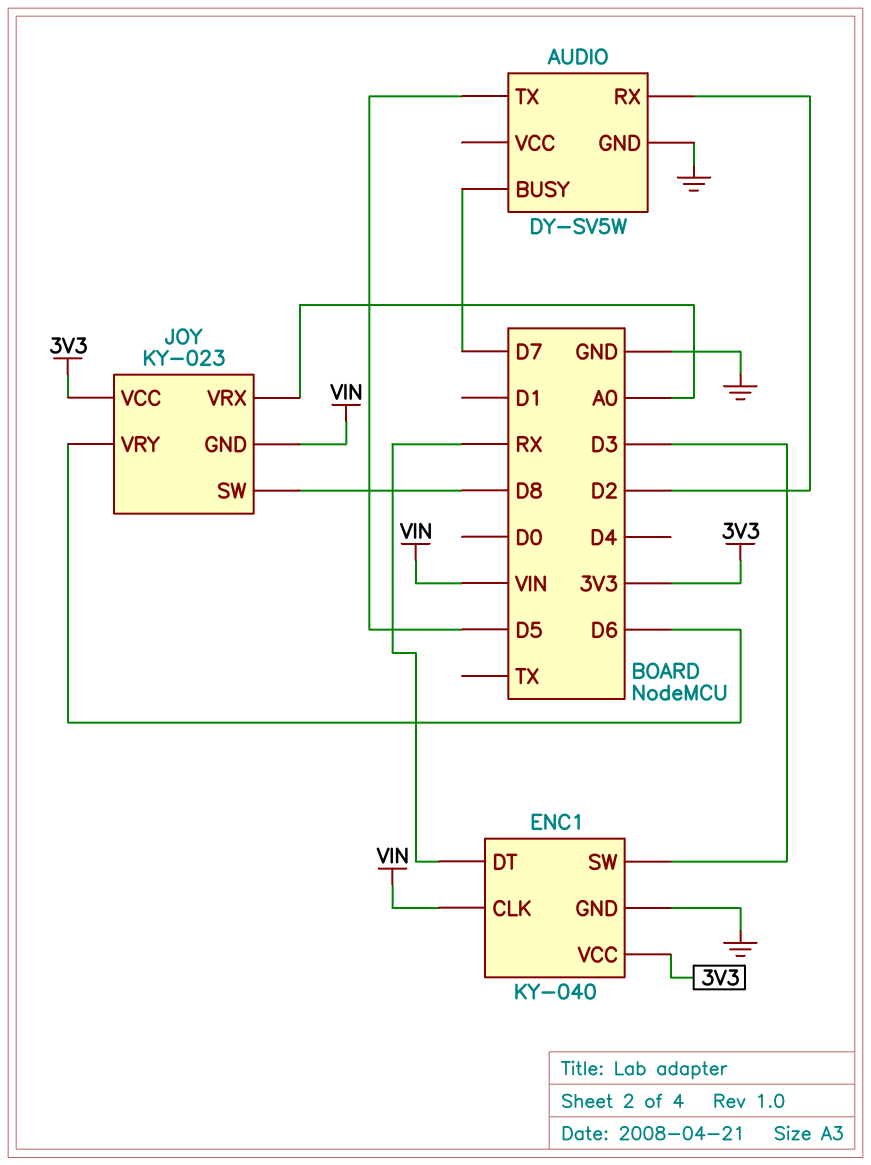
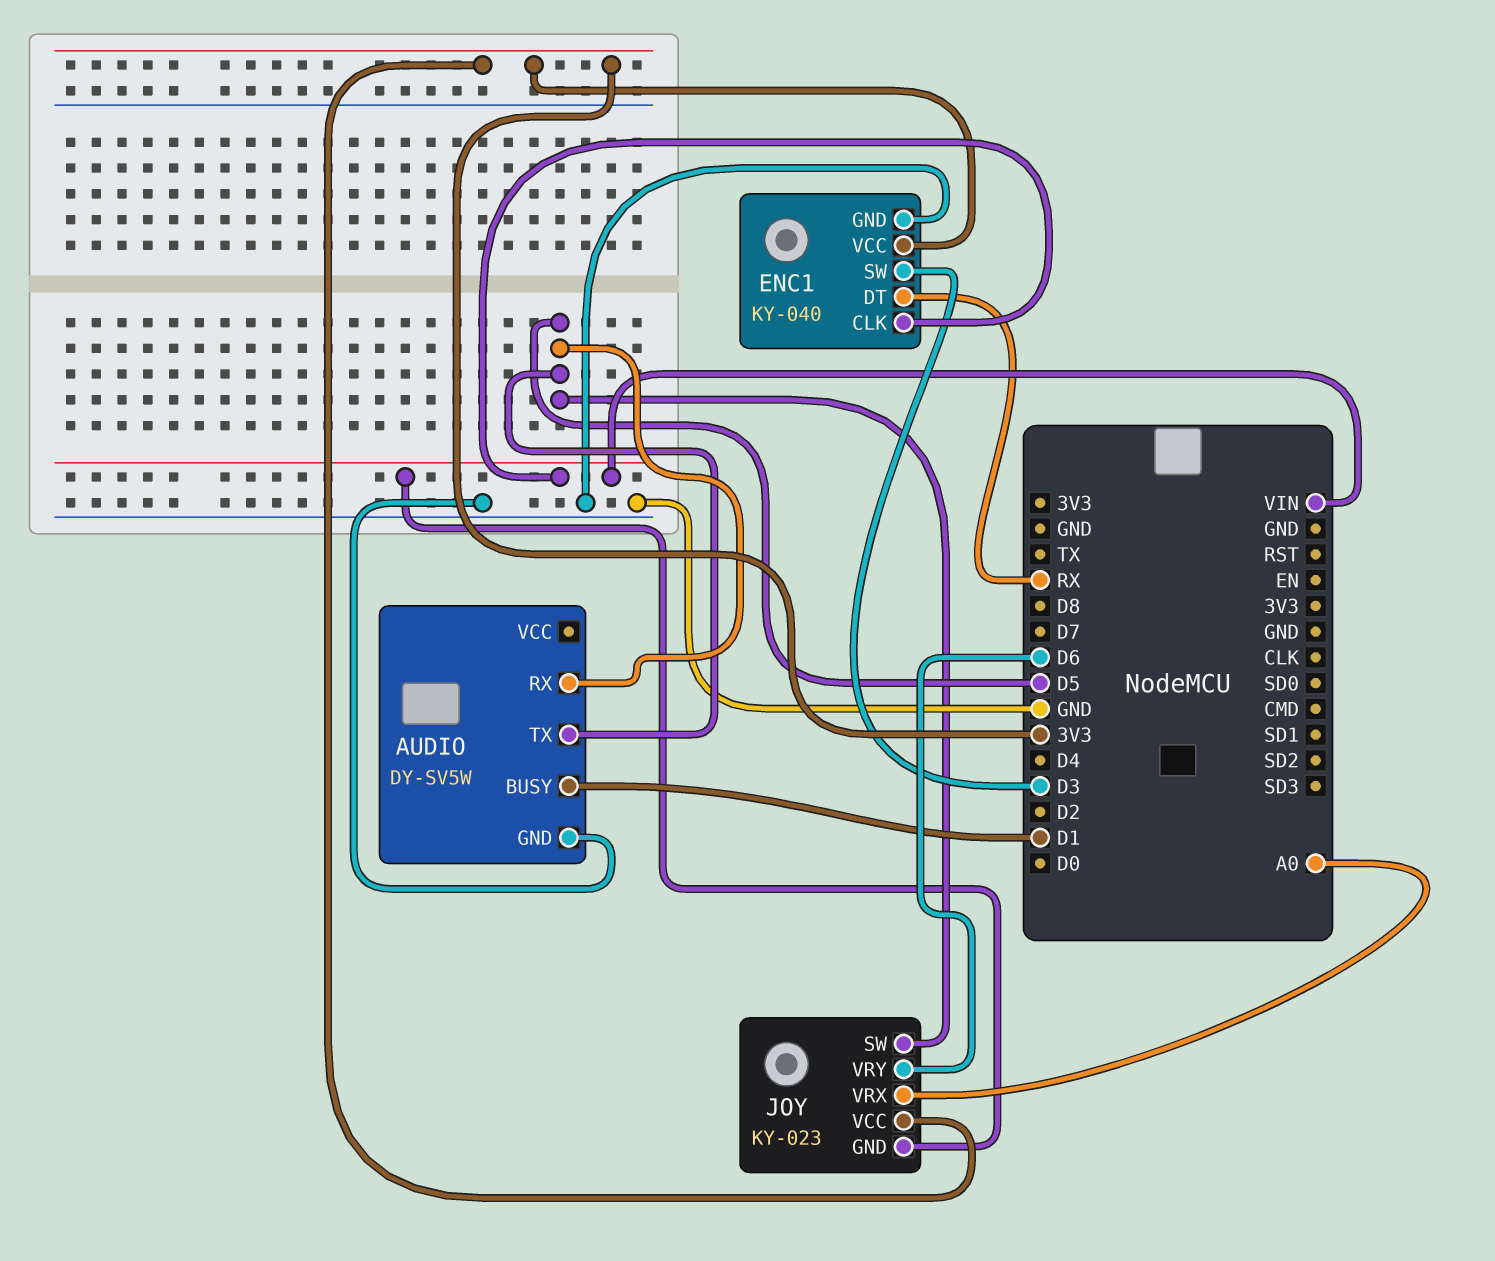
AUDIO pin BUSY: D7 -> D1
AUDIO pin RX: D2 -> D5
JOY pin SW: D8 -> D5

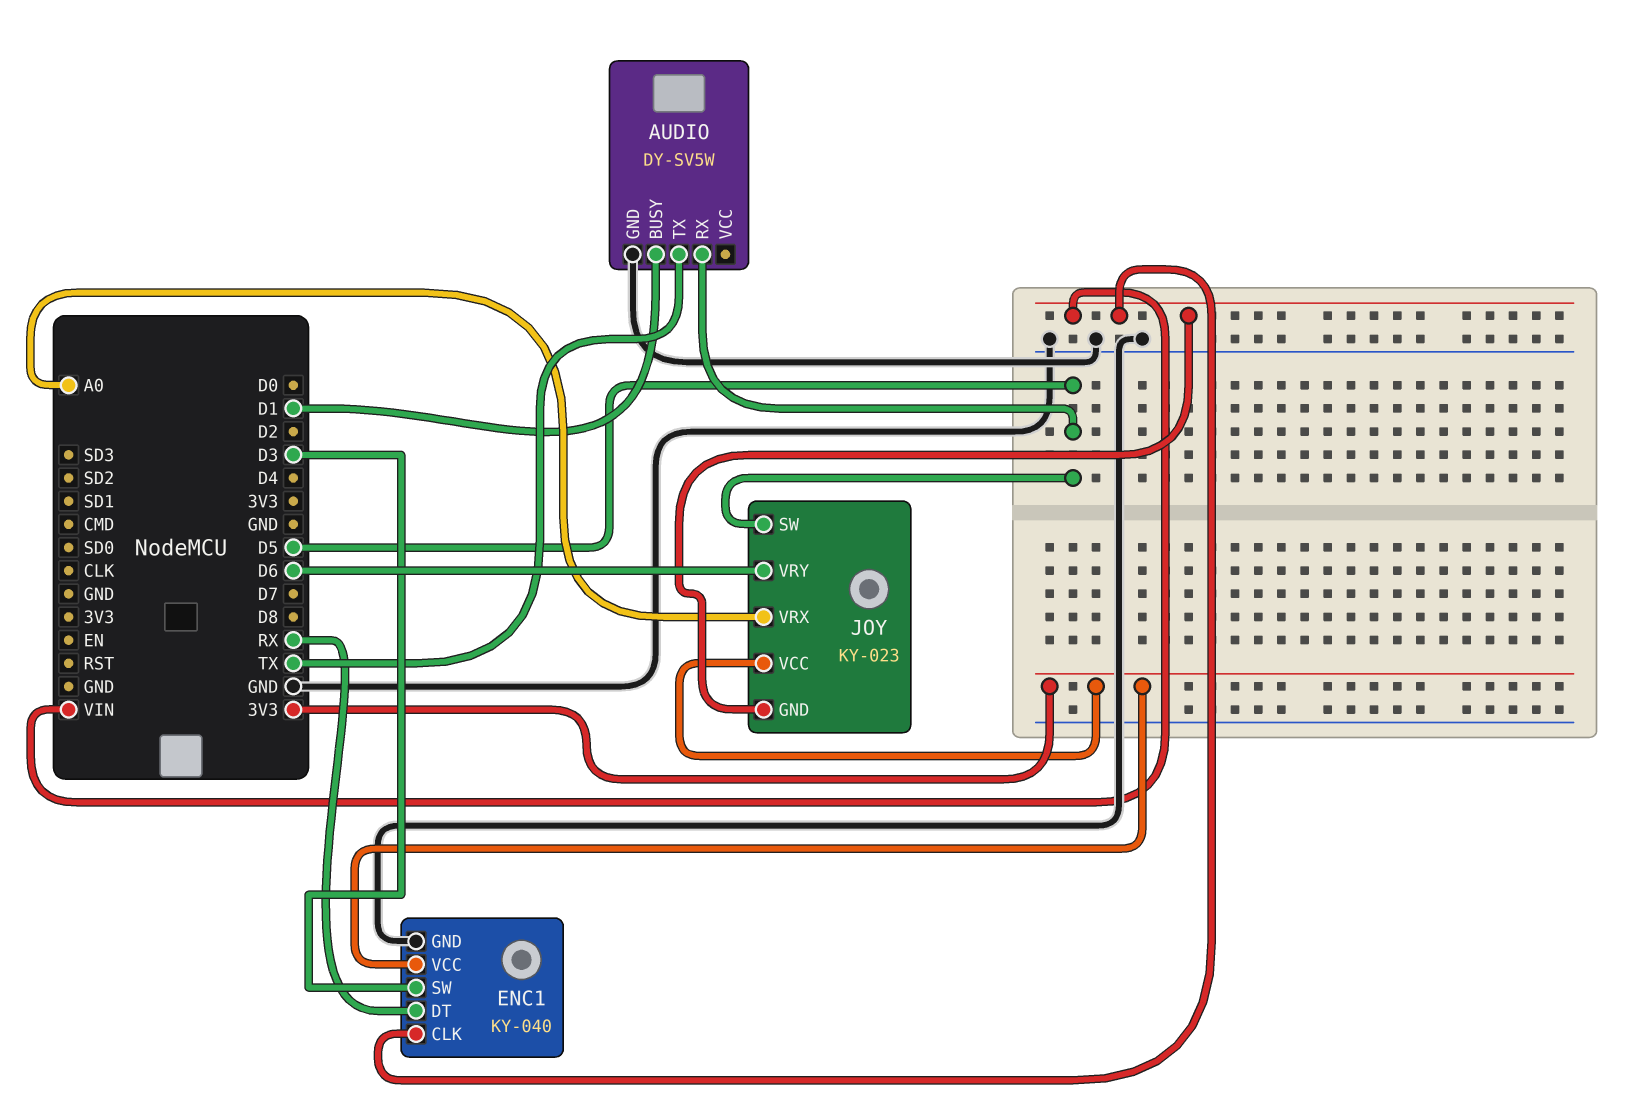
AUDIO pin TX: D5 -> TX

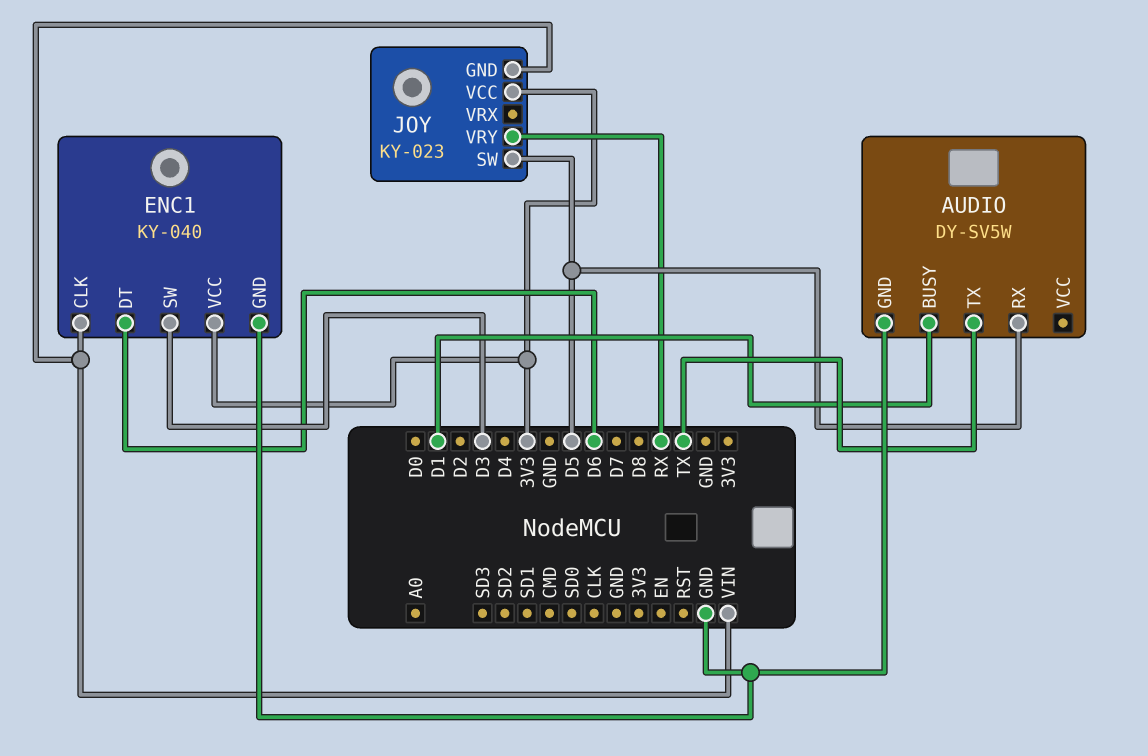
ENC1 pin DT: RX -> D6
JOY pin VRX: A0 -> none
JOY pin VRY: D6 -> RX

